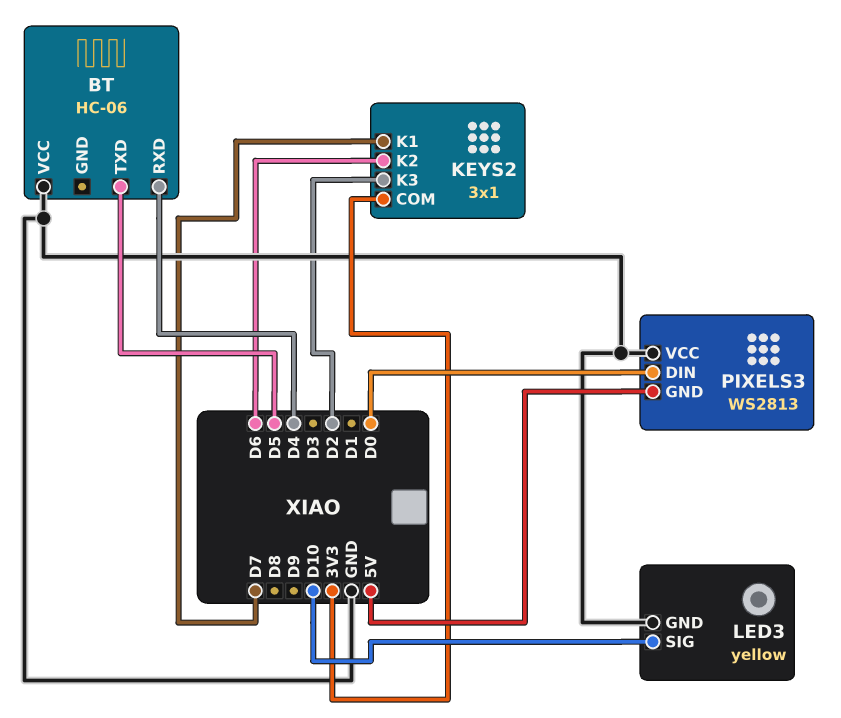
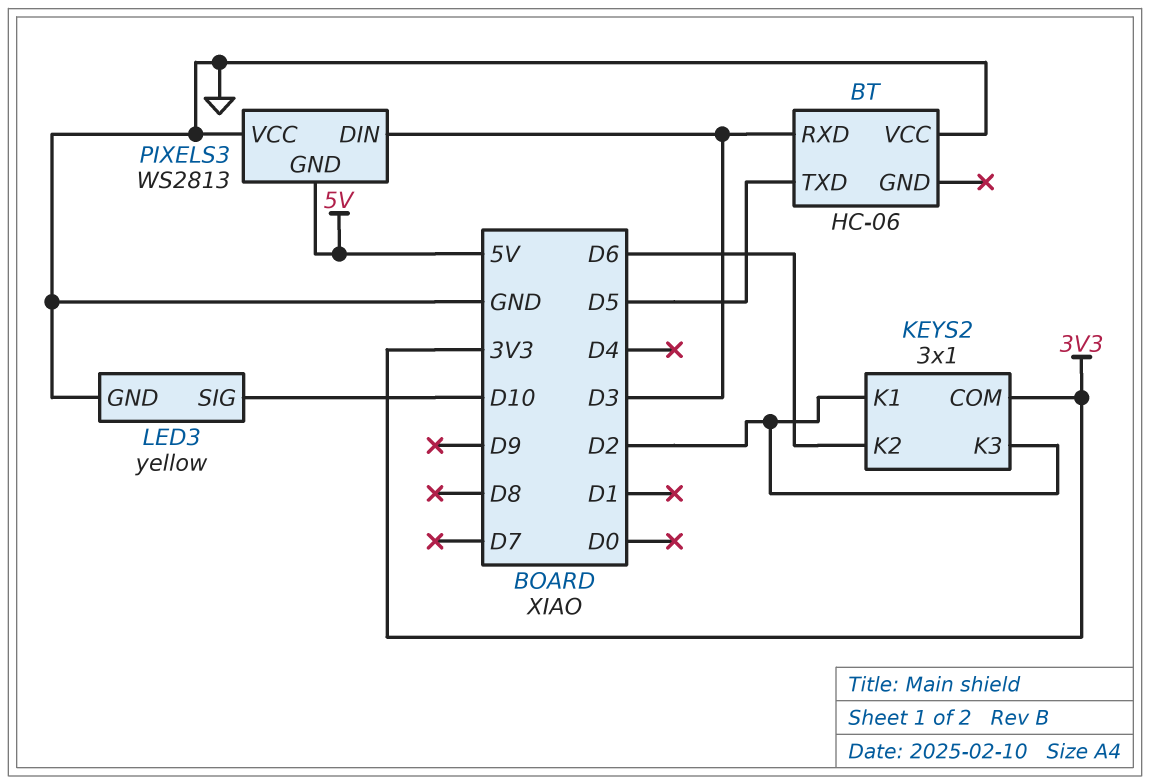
BT pin RXD: D4 -> D3
KEYS2 pin K1: D7 -> D2
PIXELS3 pin DIN: D0 -> D3

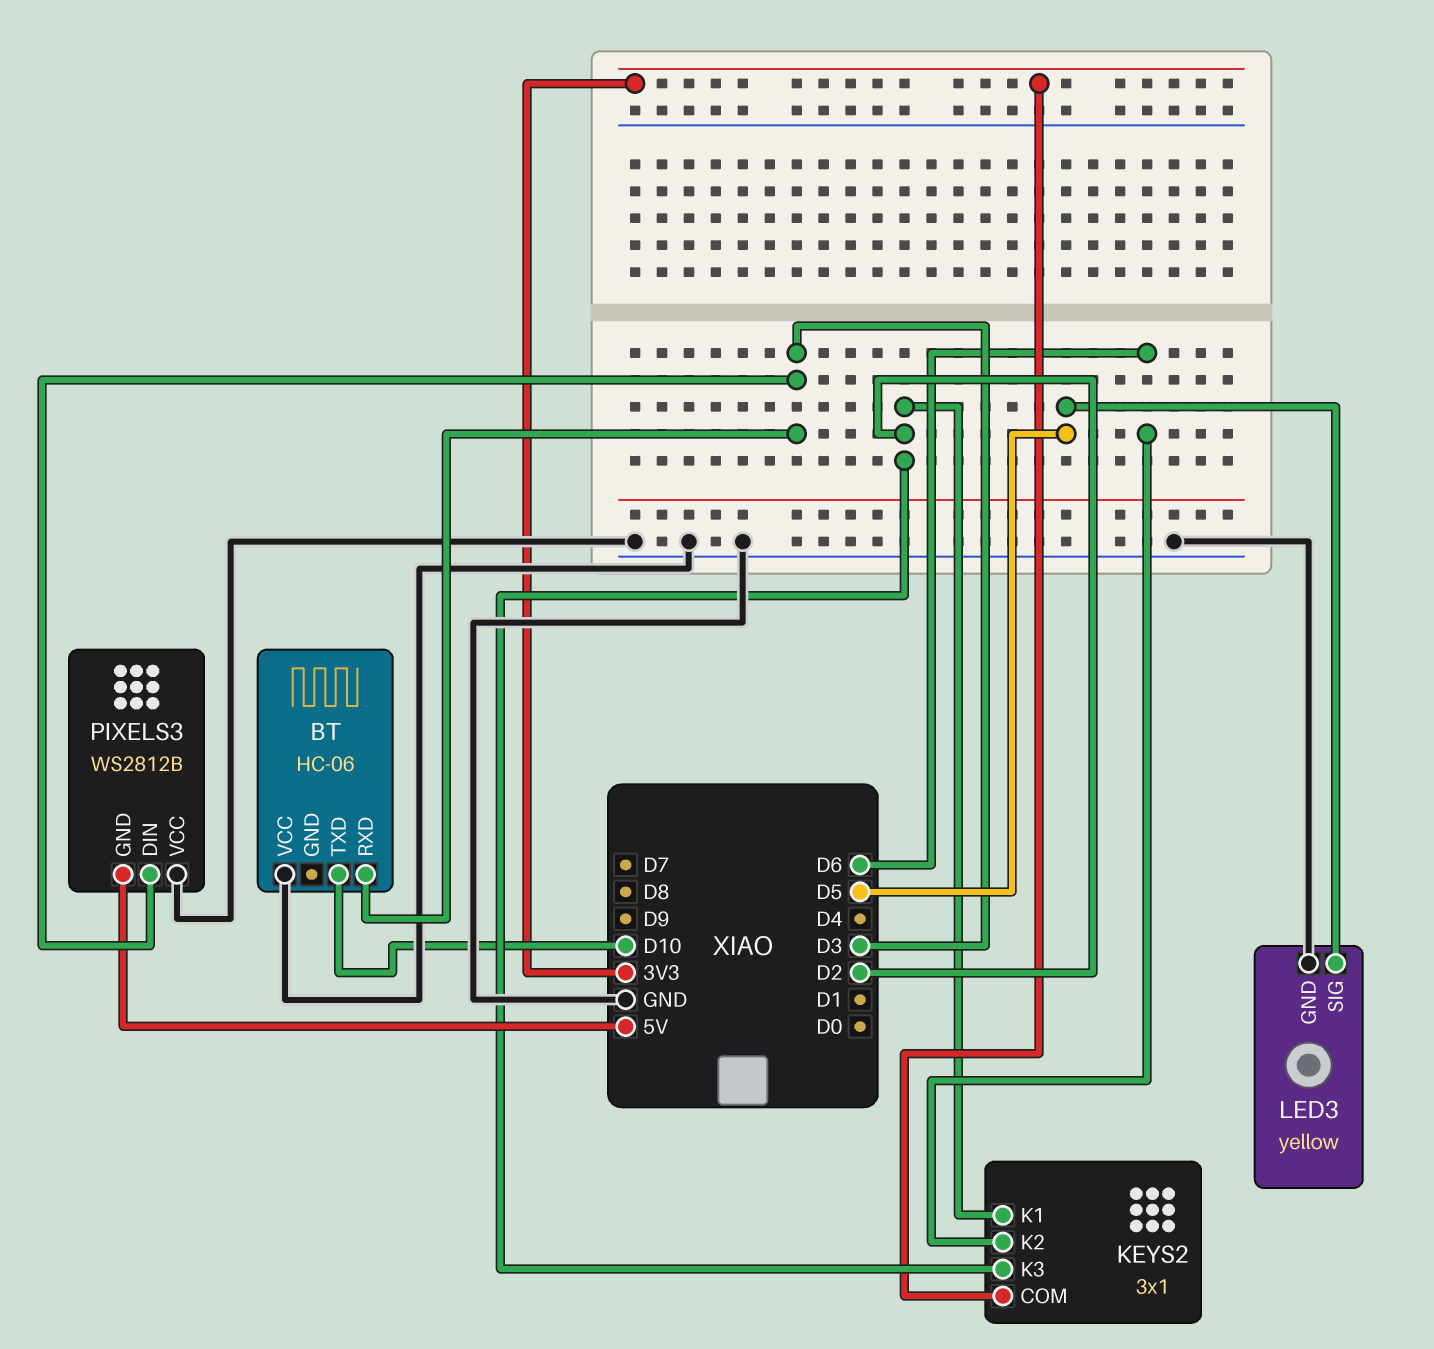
BT pin TXD: D5 -> D10
LED3 pin SIG: D10 -> D5
PIXELS3: WS2813 -> WS2812B

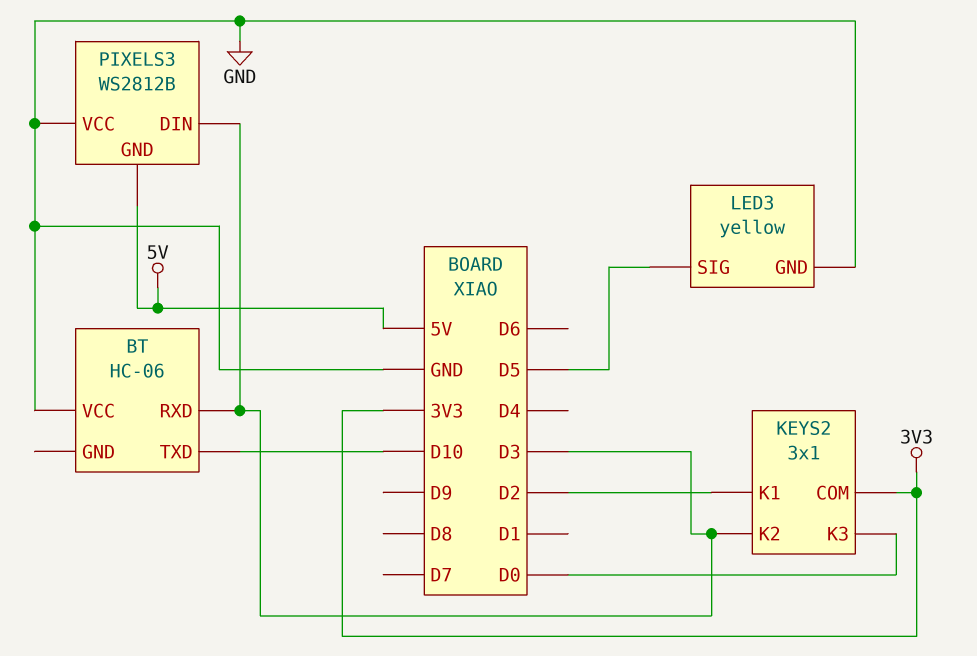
KEYS2 pin K2: D6 -> D3
KEYS2 pin K3: D2 -> D0

